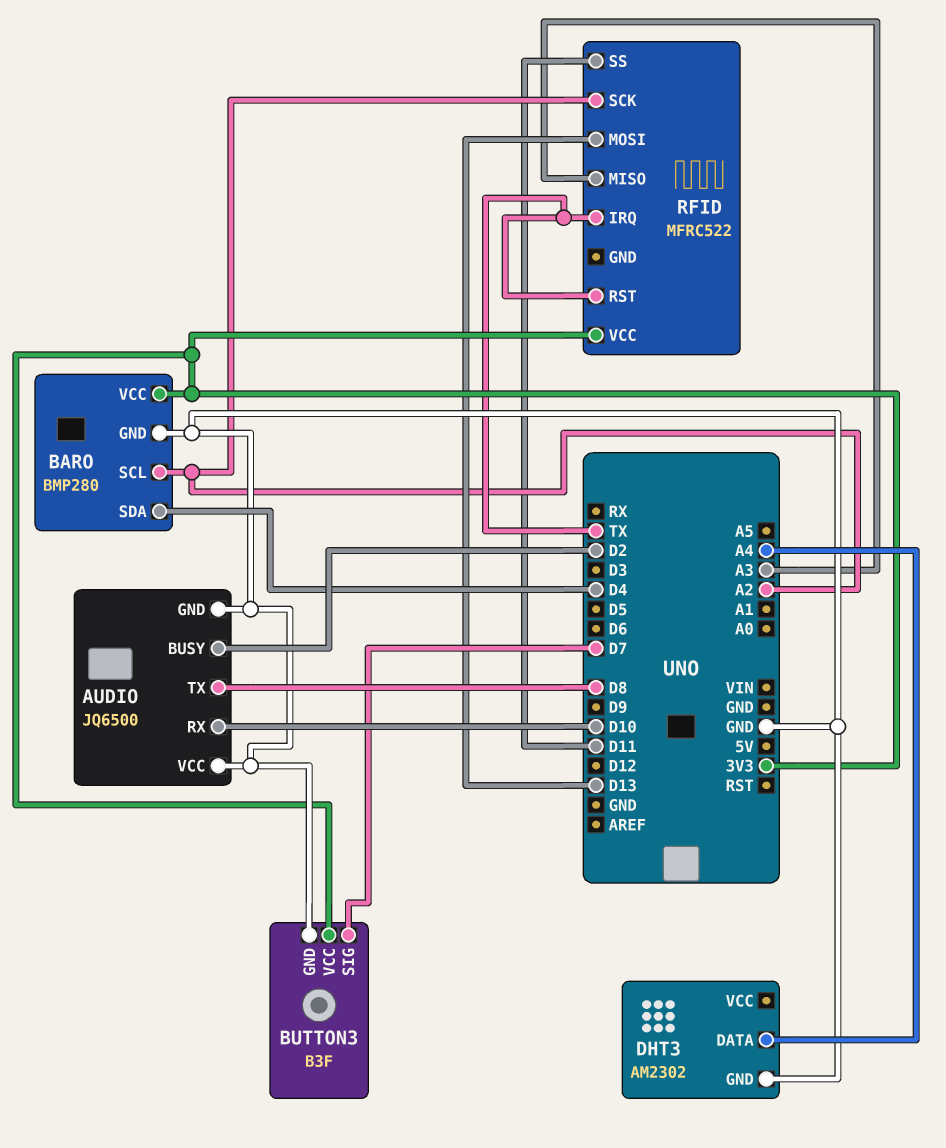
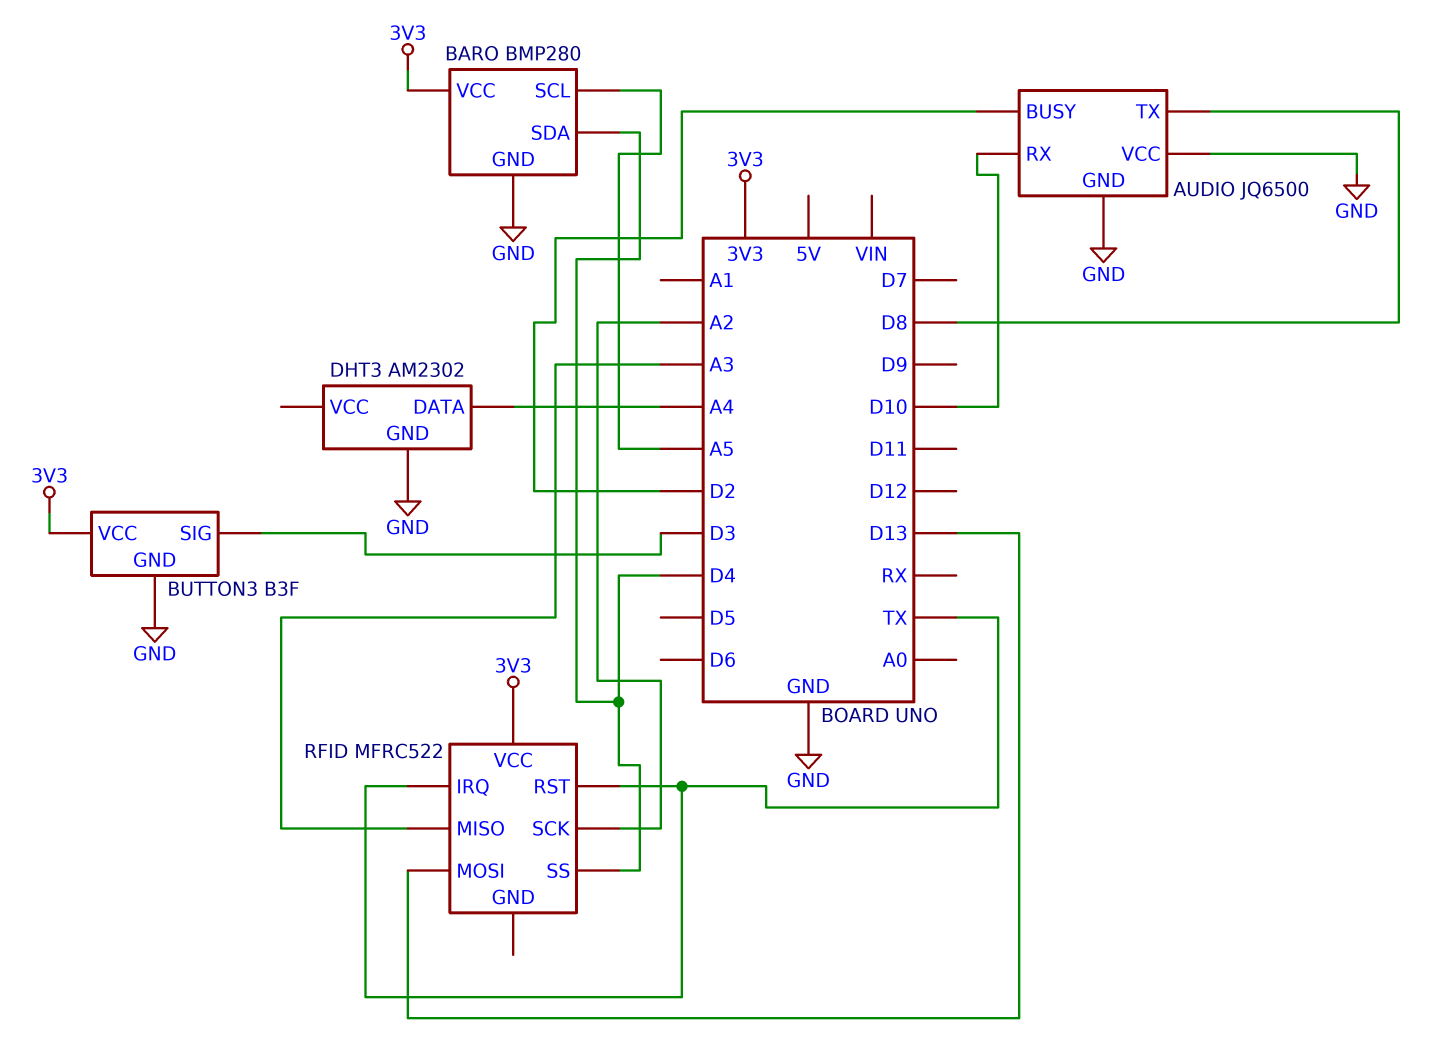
BARO pin SCL: A2 -> A5
BUTTON3 pin SIG: D7 -> D3
RFID pin SS: D11 -> D4

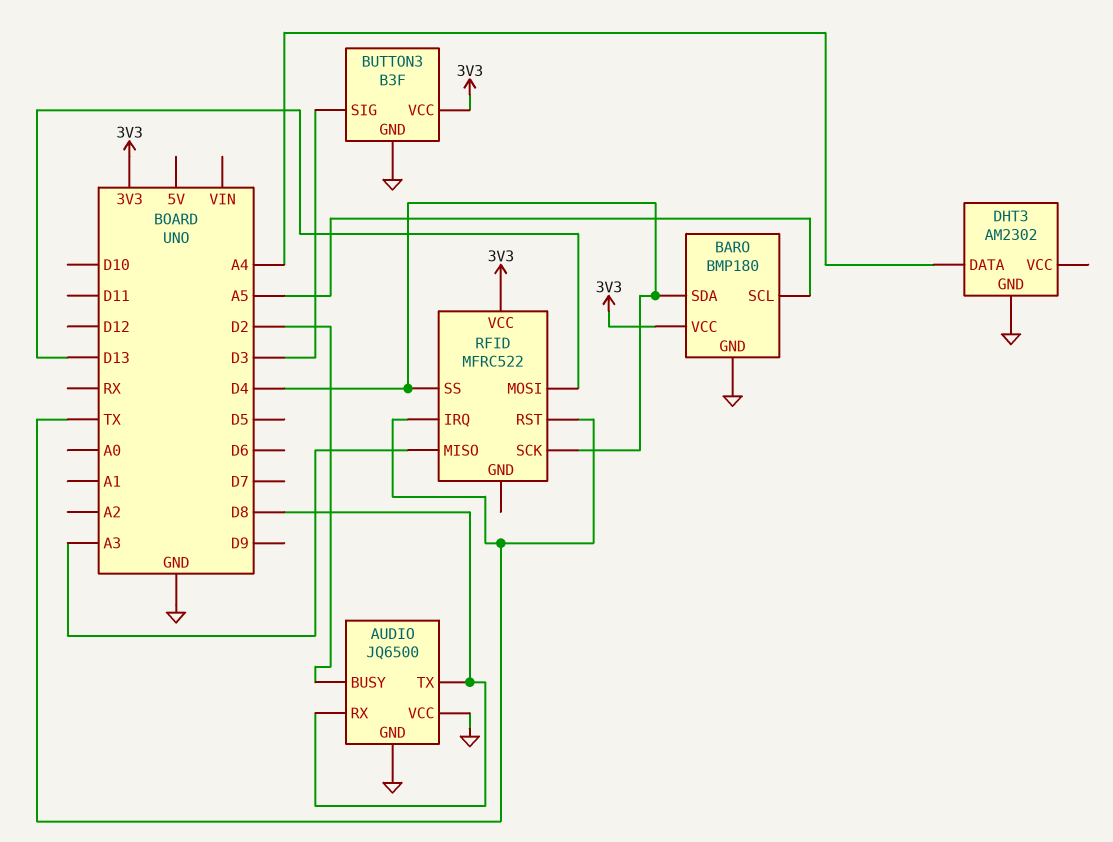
AUDIO pin RX: D10 -> D8
BARO: BMP280 -> BMP180
RFID pin SCK: A2 -> D4

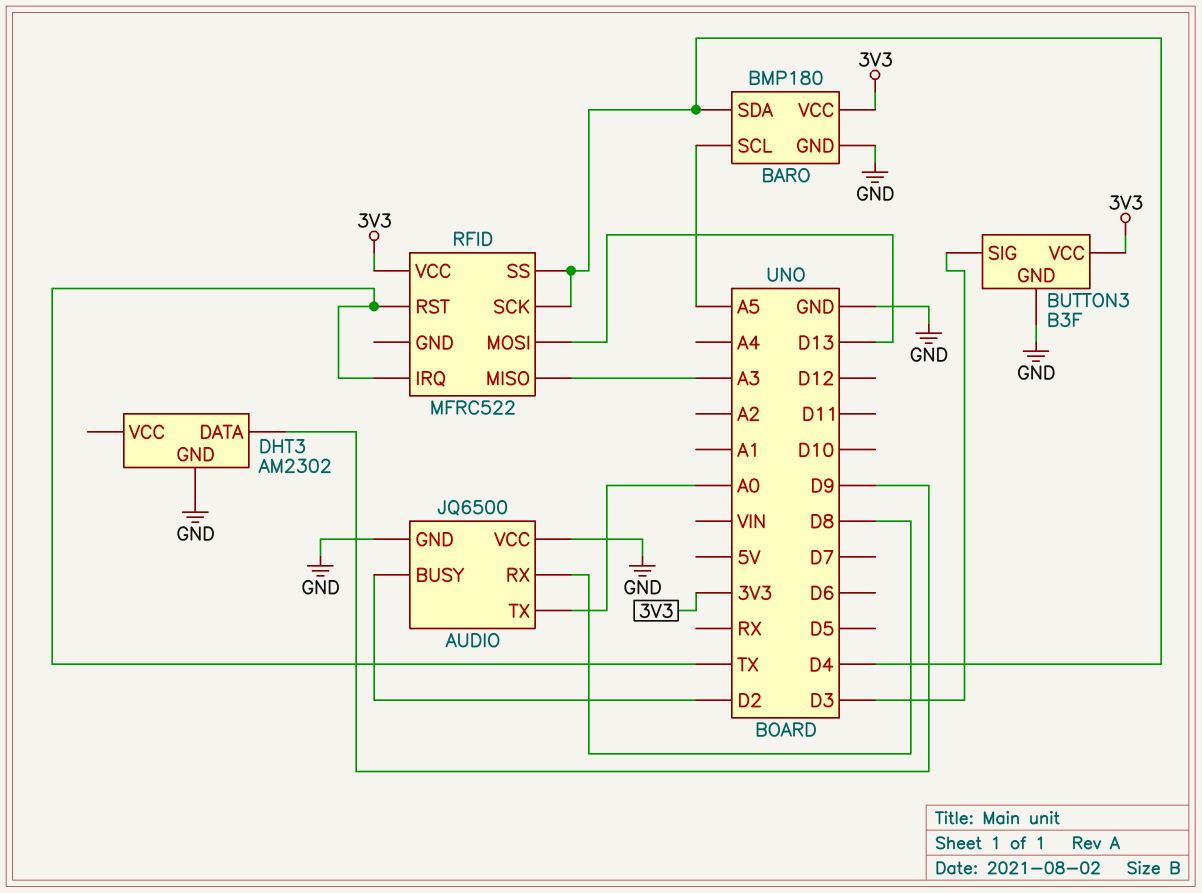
AUDIO pin TX: D8 -> A0
DHT3 pin DATA: A4 -> D9

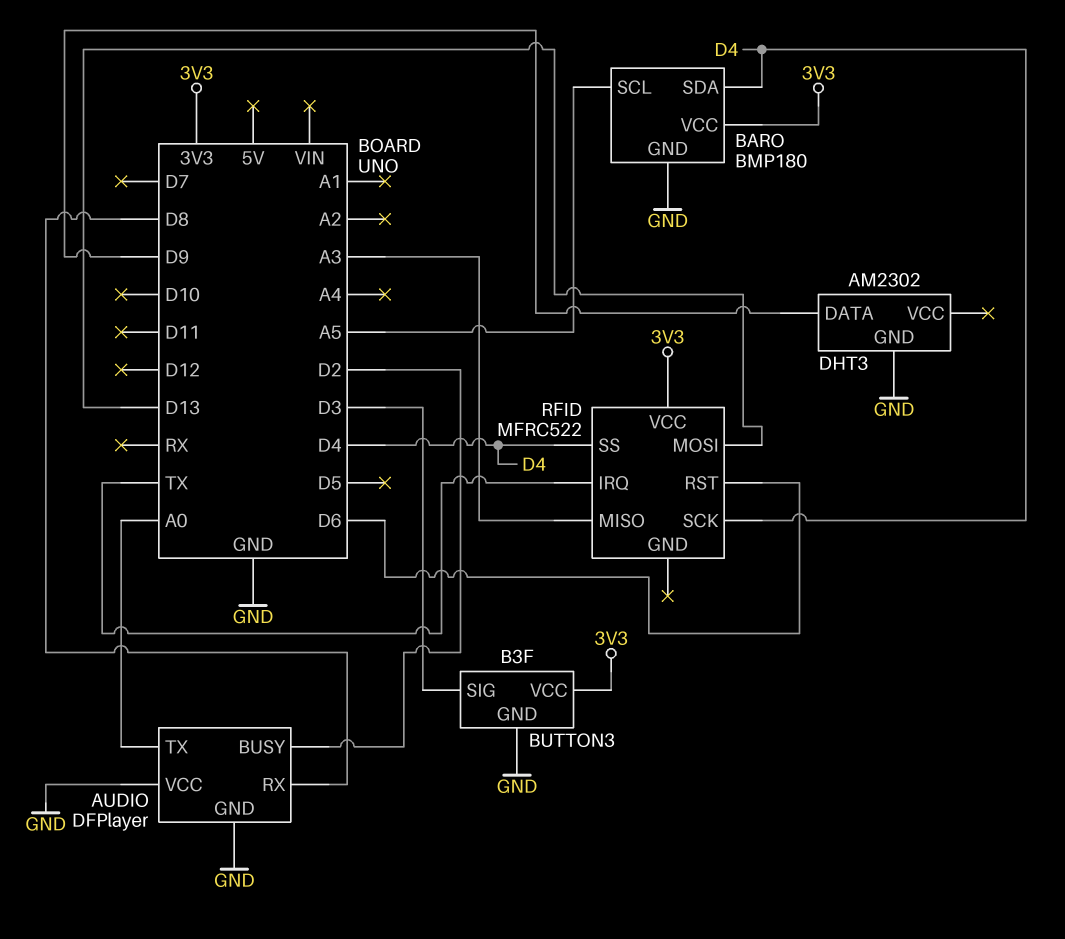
AUDIO: JQ6500 -> DFPlayer
RFID pin RST: TX -> D6

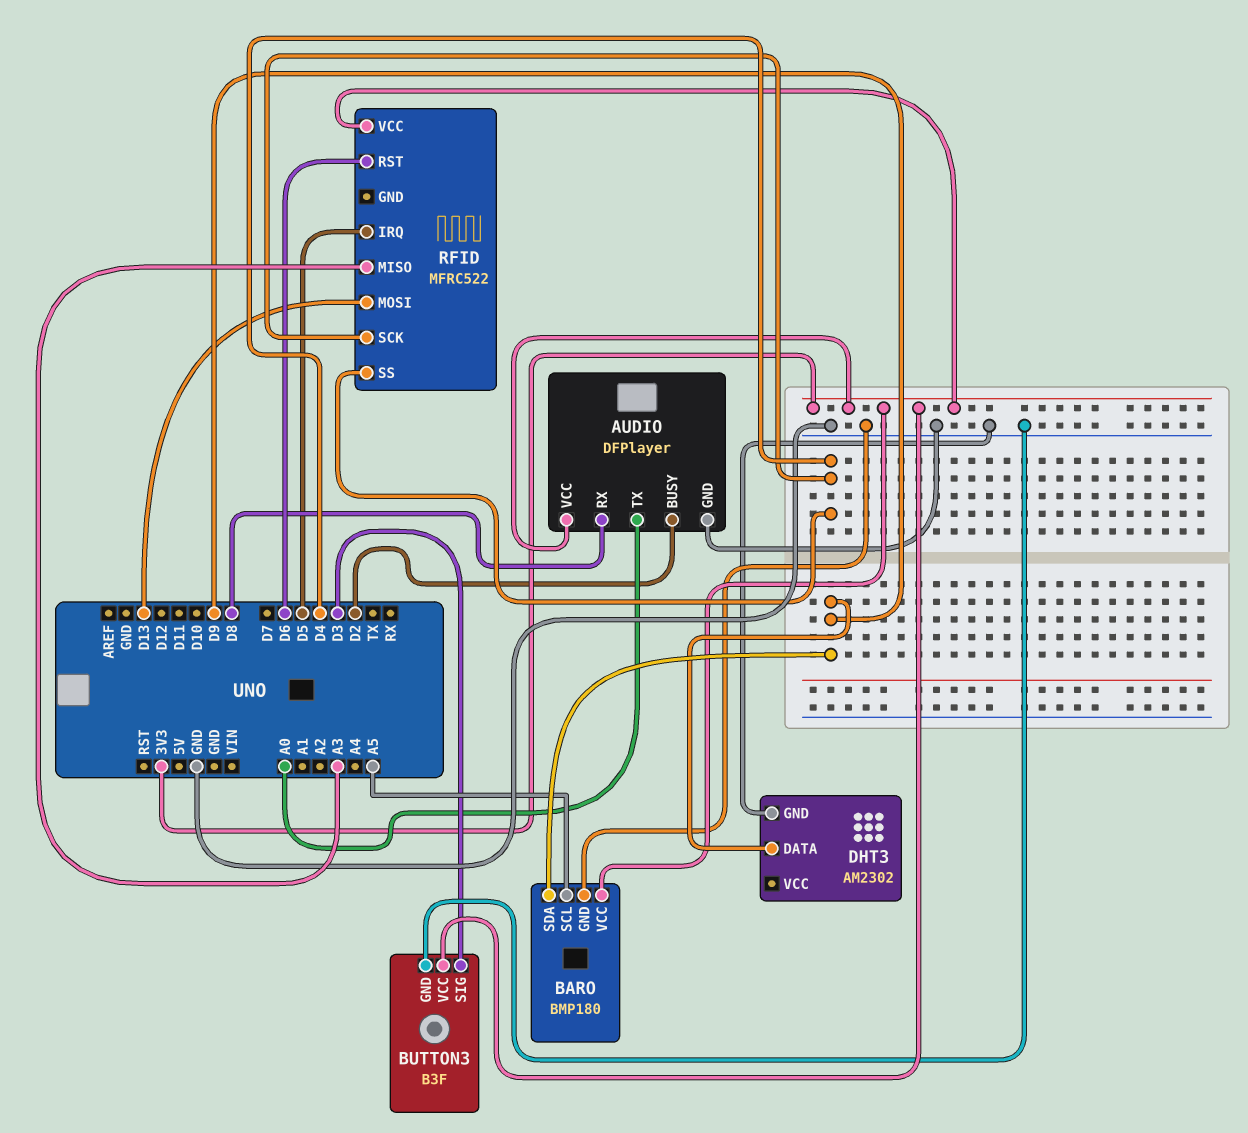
AUDIO pin VCC: GND -> 3V3
BARO pin SDA: D4 -> D9
RFID pin IRQ: TX -> D5

